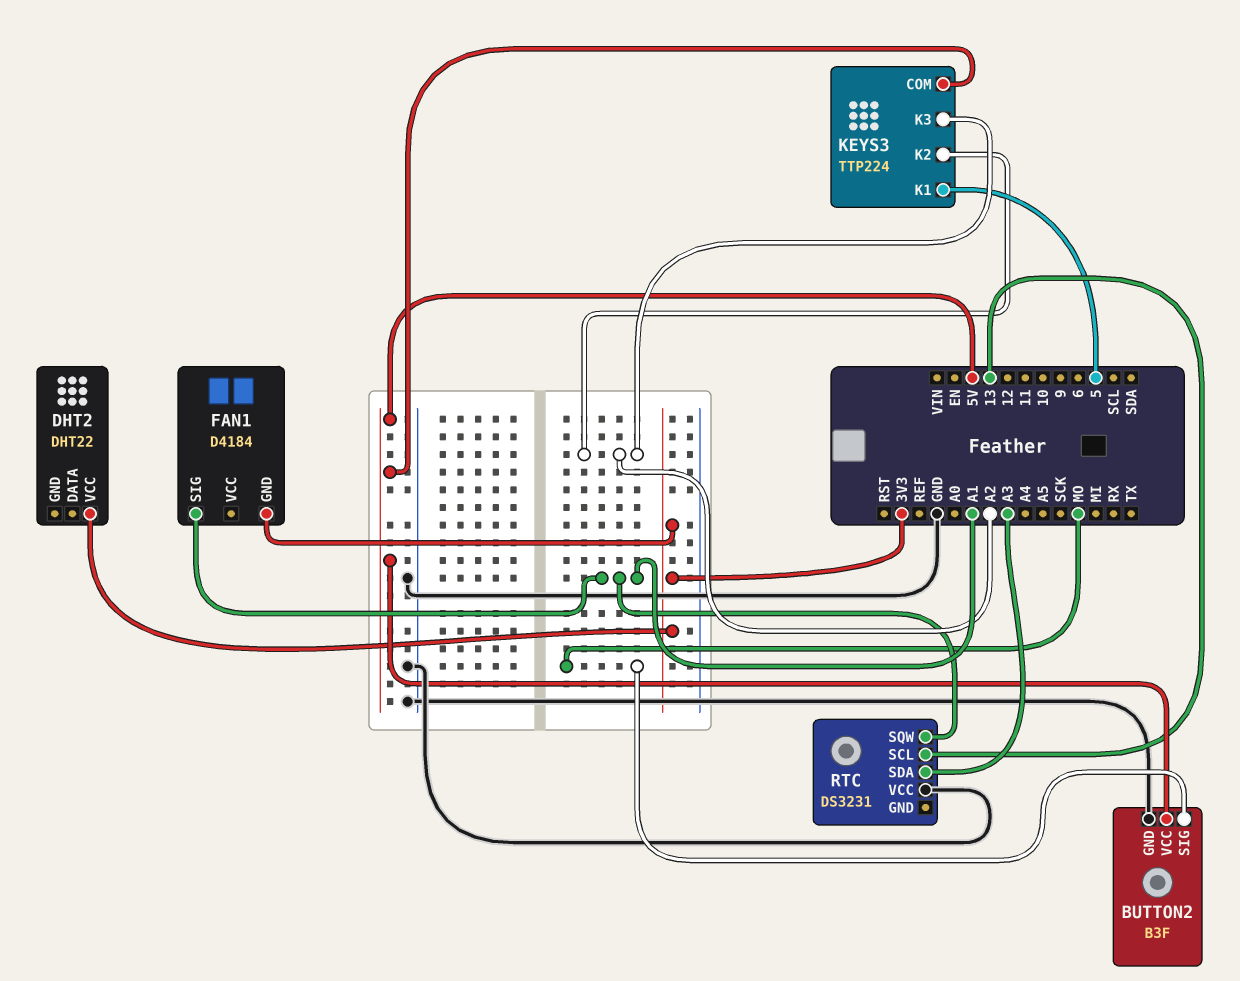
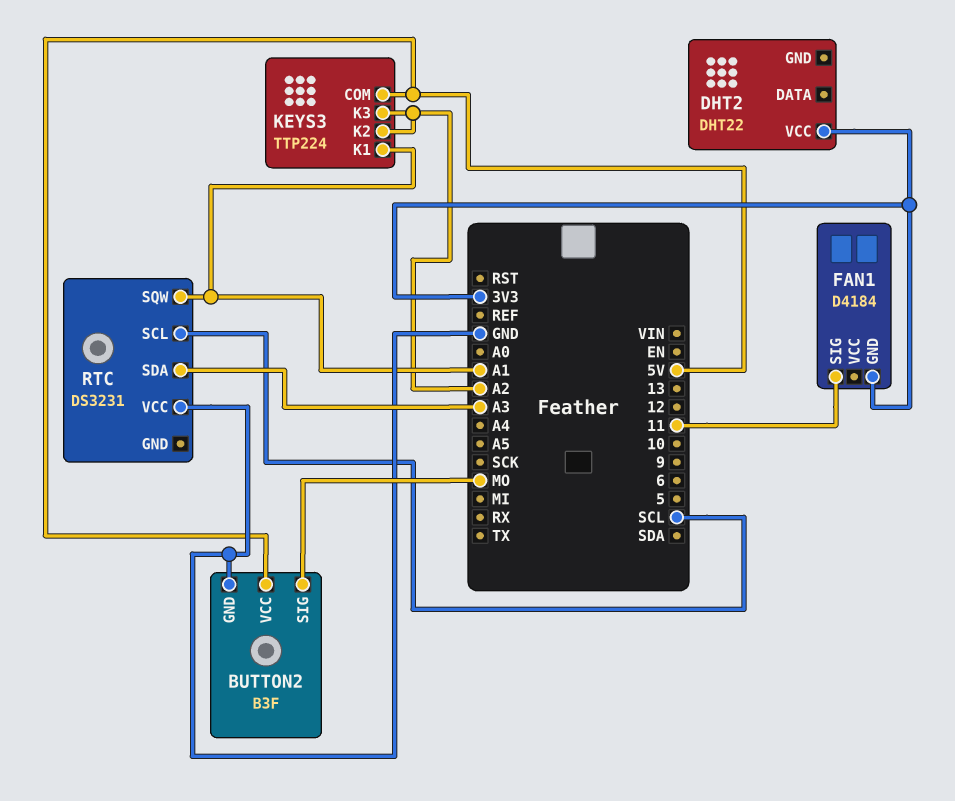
FAN1 pin SIG: A1 -> 11
KEYS3 pin K1: 5 -> A1
RTC pin SCL: 13 -> SCL

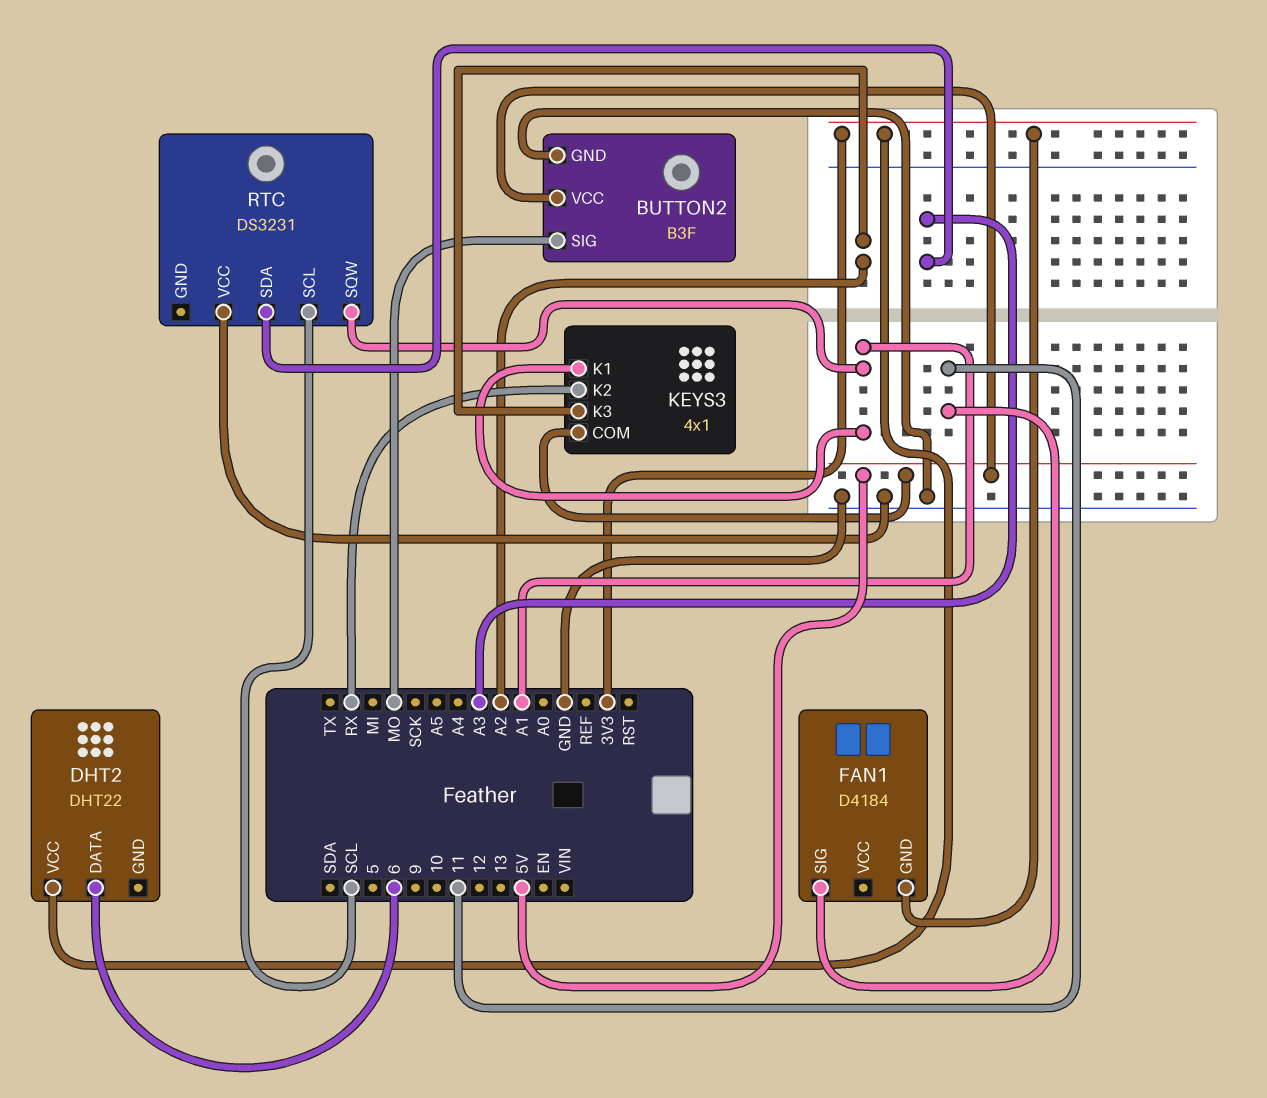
DHT2 pin DATA: none -> 6
KEYS3: TTP224 -> 4x1
KEYS3 pin K2: A2 -> RX

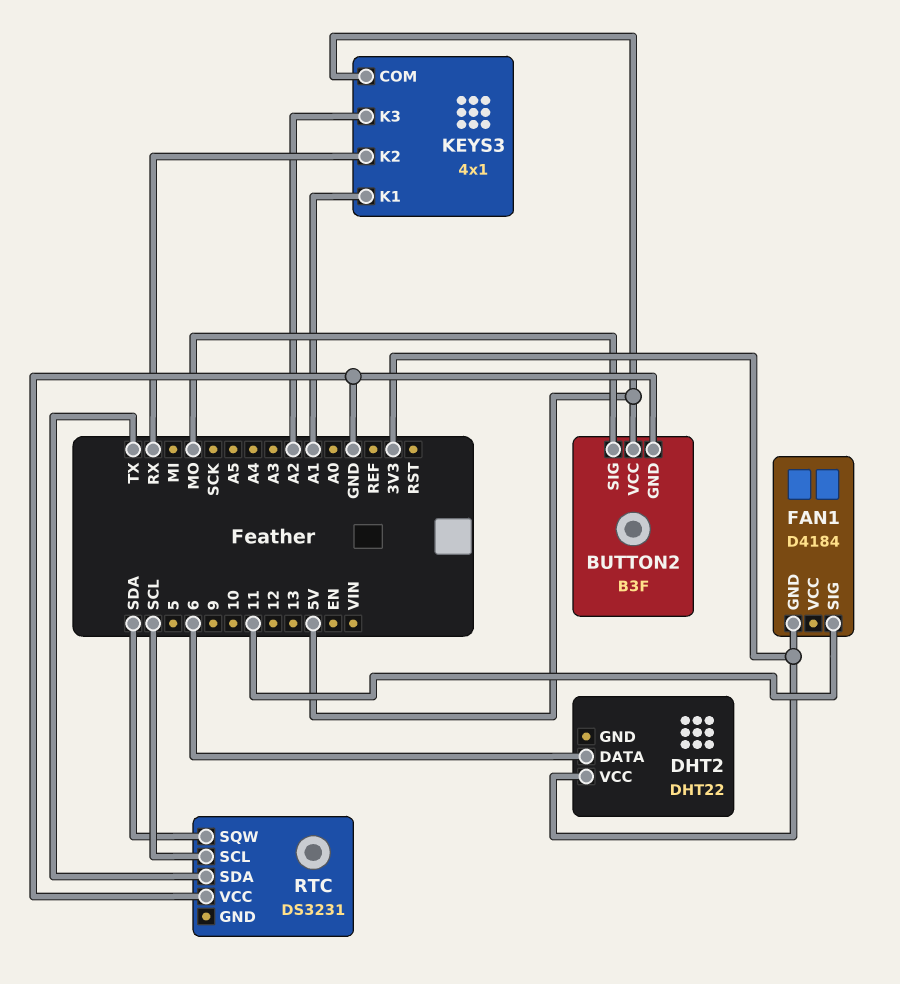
RTC pin SDA: A3 -> TX
RTC pin SQW: A1 -> SDA

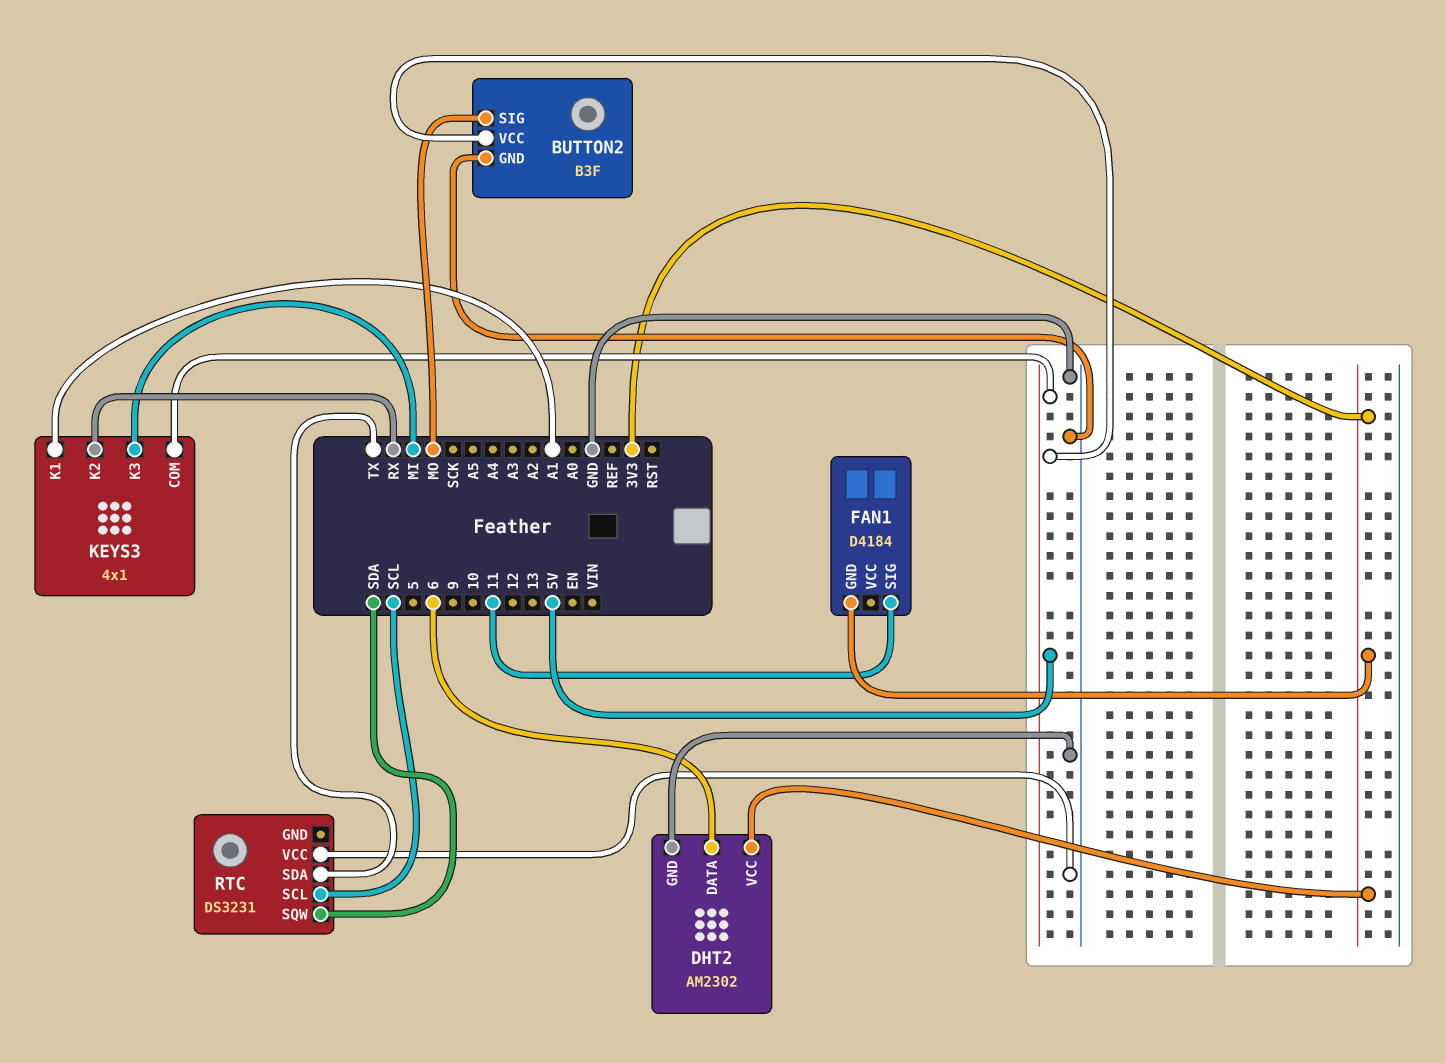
DHT2: DHT22 -> AM2302
DHT2 pin GND: none -> GND
KEYS3 pin K3: A2 -> MI

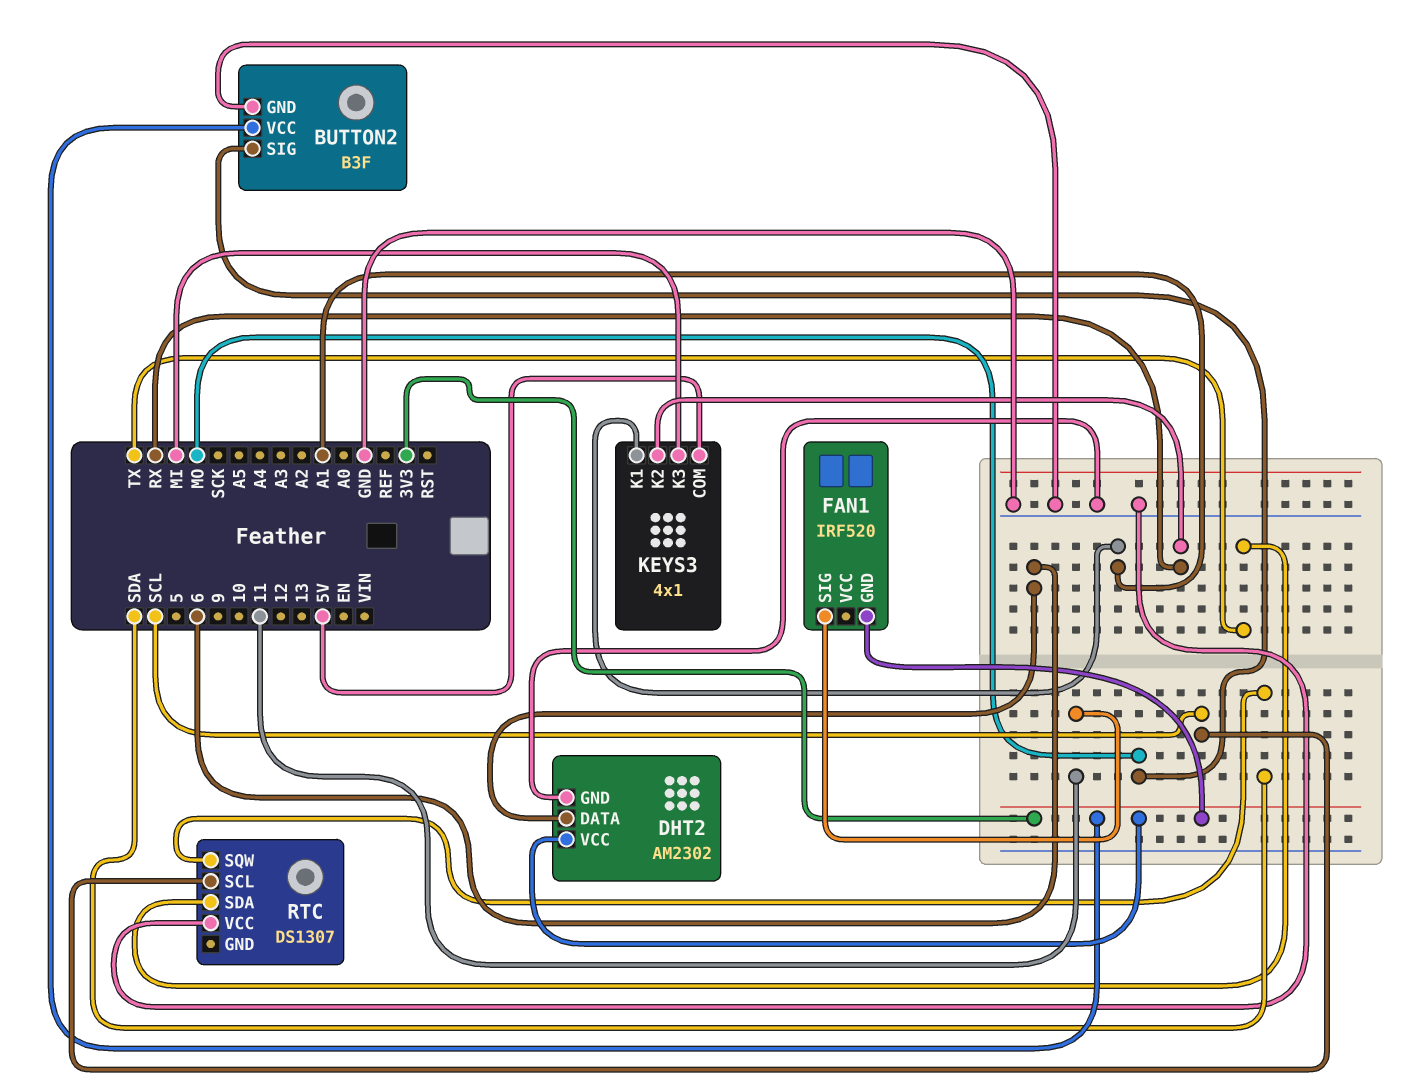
BUTTON2 pin VCC: 5V -> 3V3
FAN1: D4184 -> IRF520
RTC: DS3231 -> DS1307

